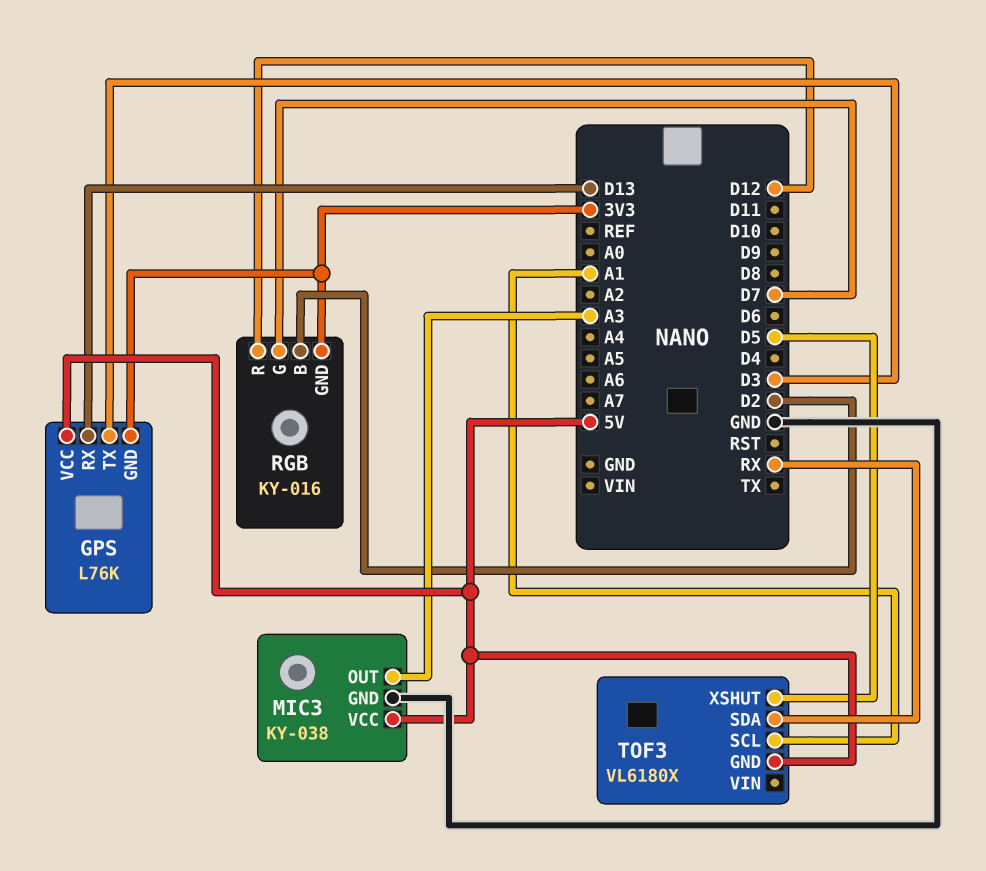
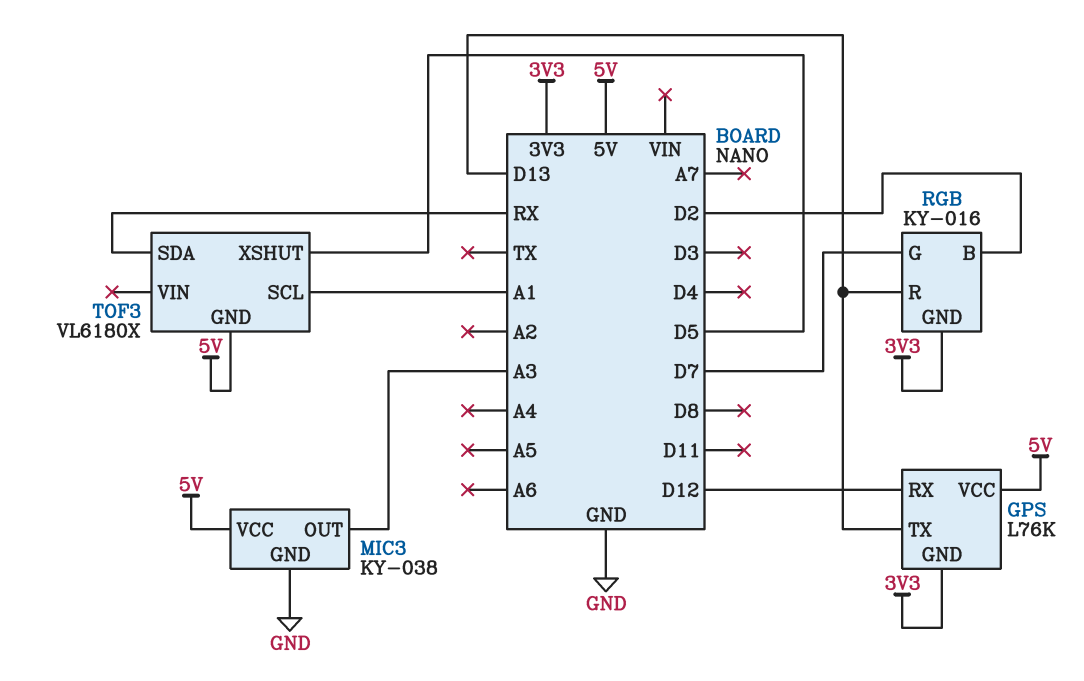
GPS pin RX: D13 -> D12
GPS pin TX: D3 -> D13
RGB pin R: D12 -> D13

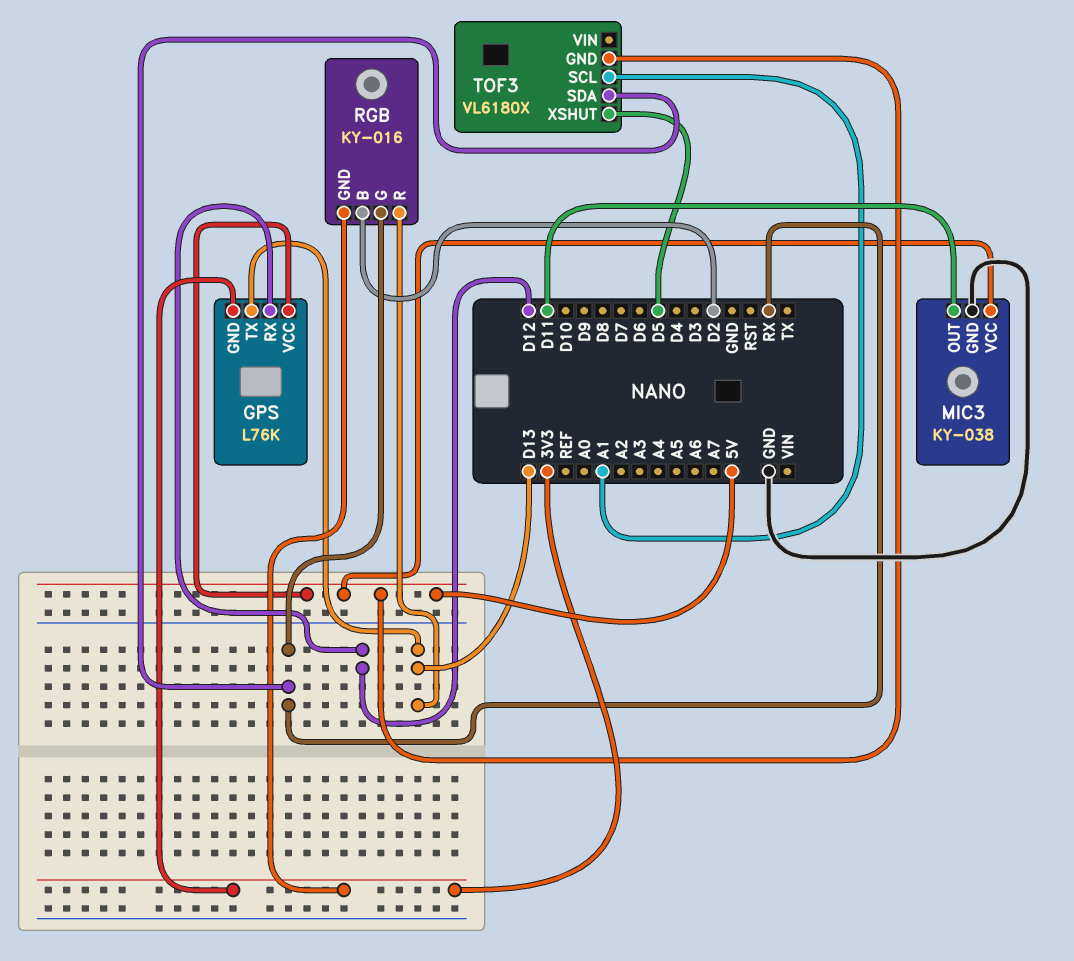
MIC3 pin OUT: A3 -> D11
RGB pin G: D7 -> RX

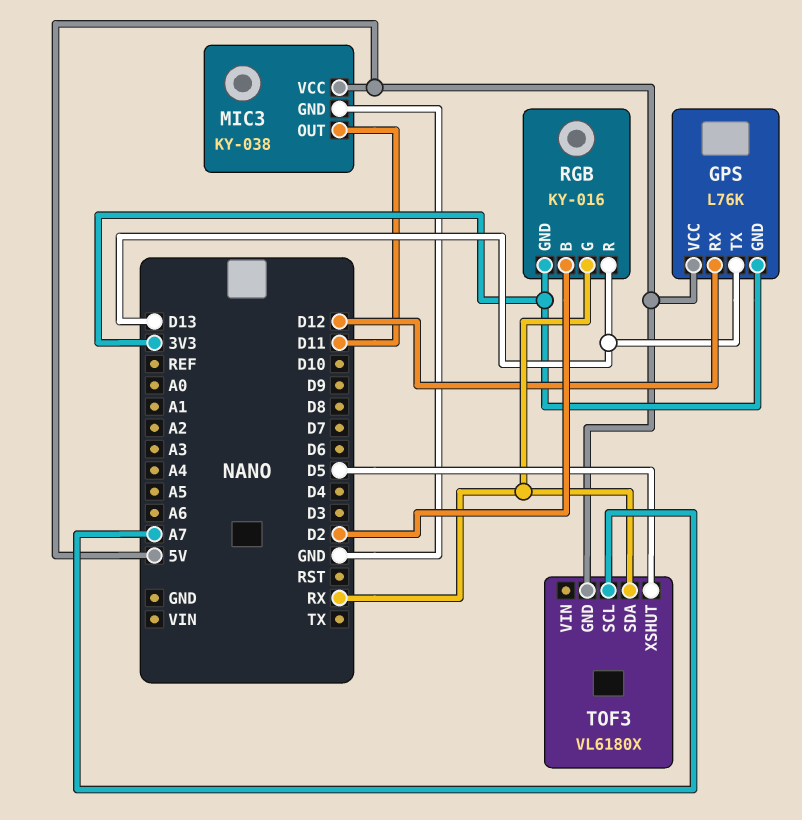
TOF3 pin SCL: A1 -> A7

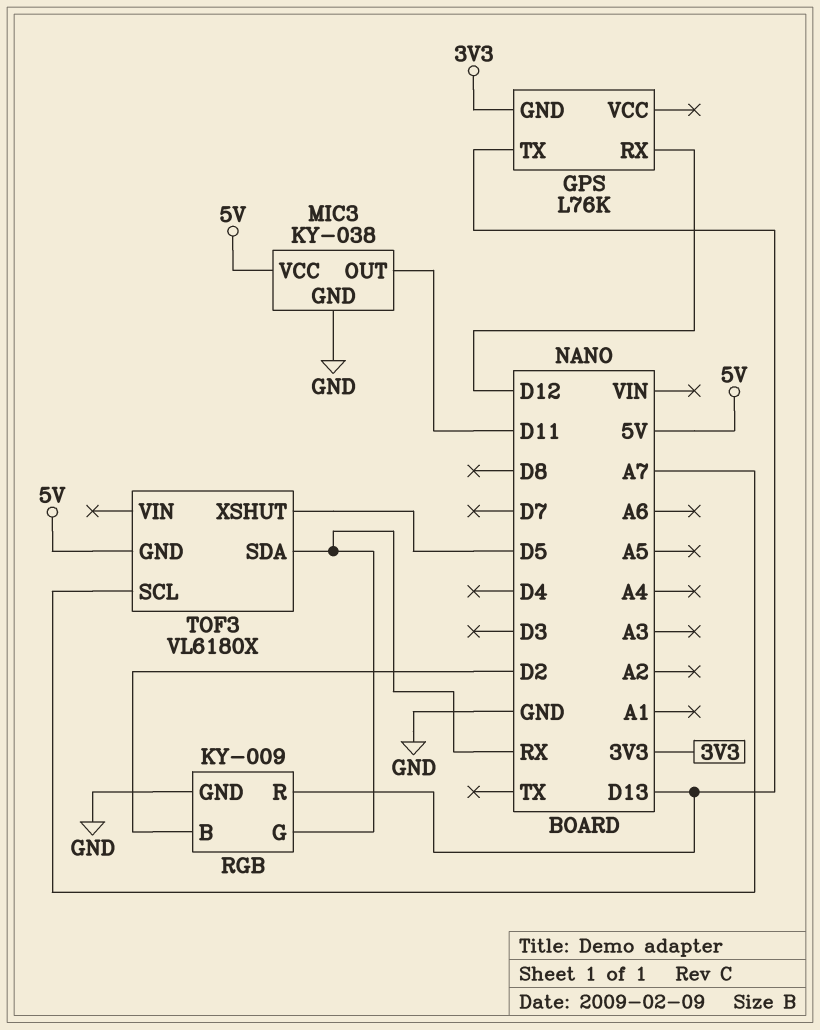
GPS pin VCC: 5V -> none
RGB: KY-016 -> KY-009
RGB pin GND: 3V3 -> GND

